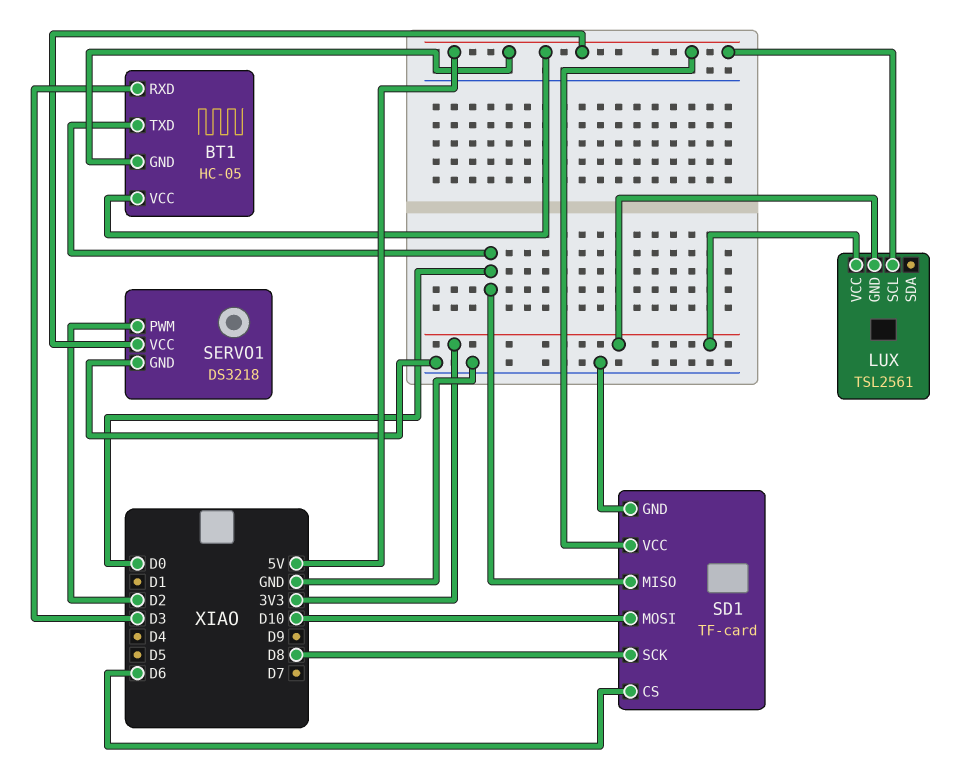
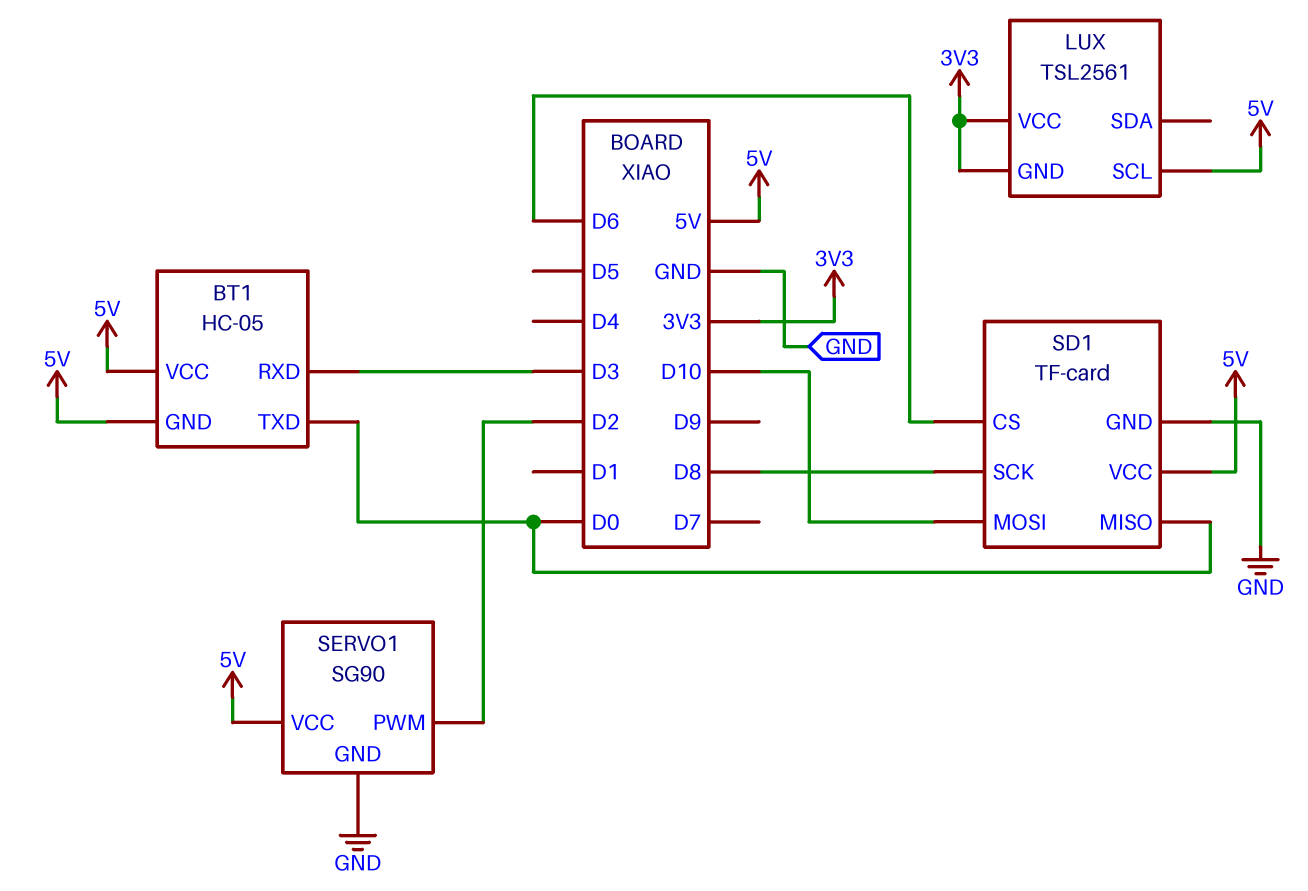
SERVO1: DS3218 -> SG90

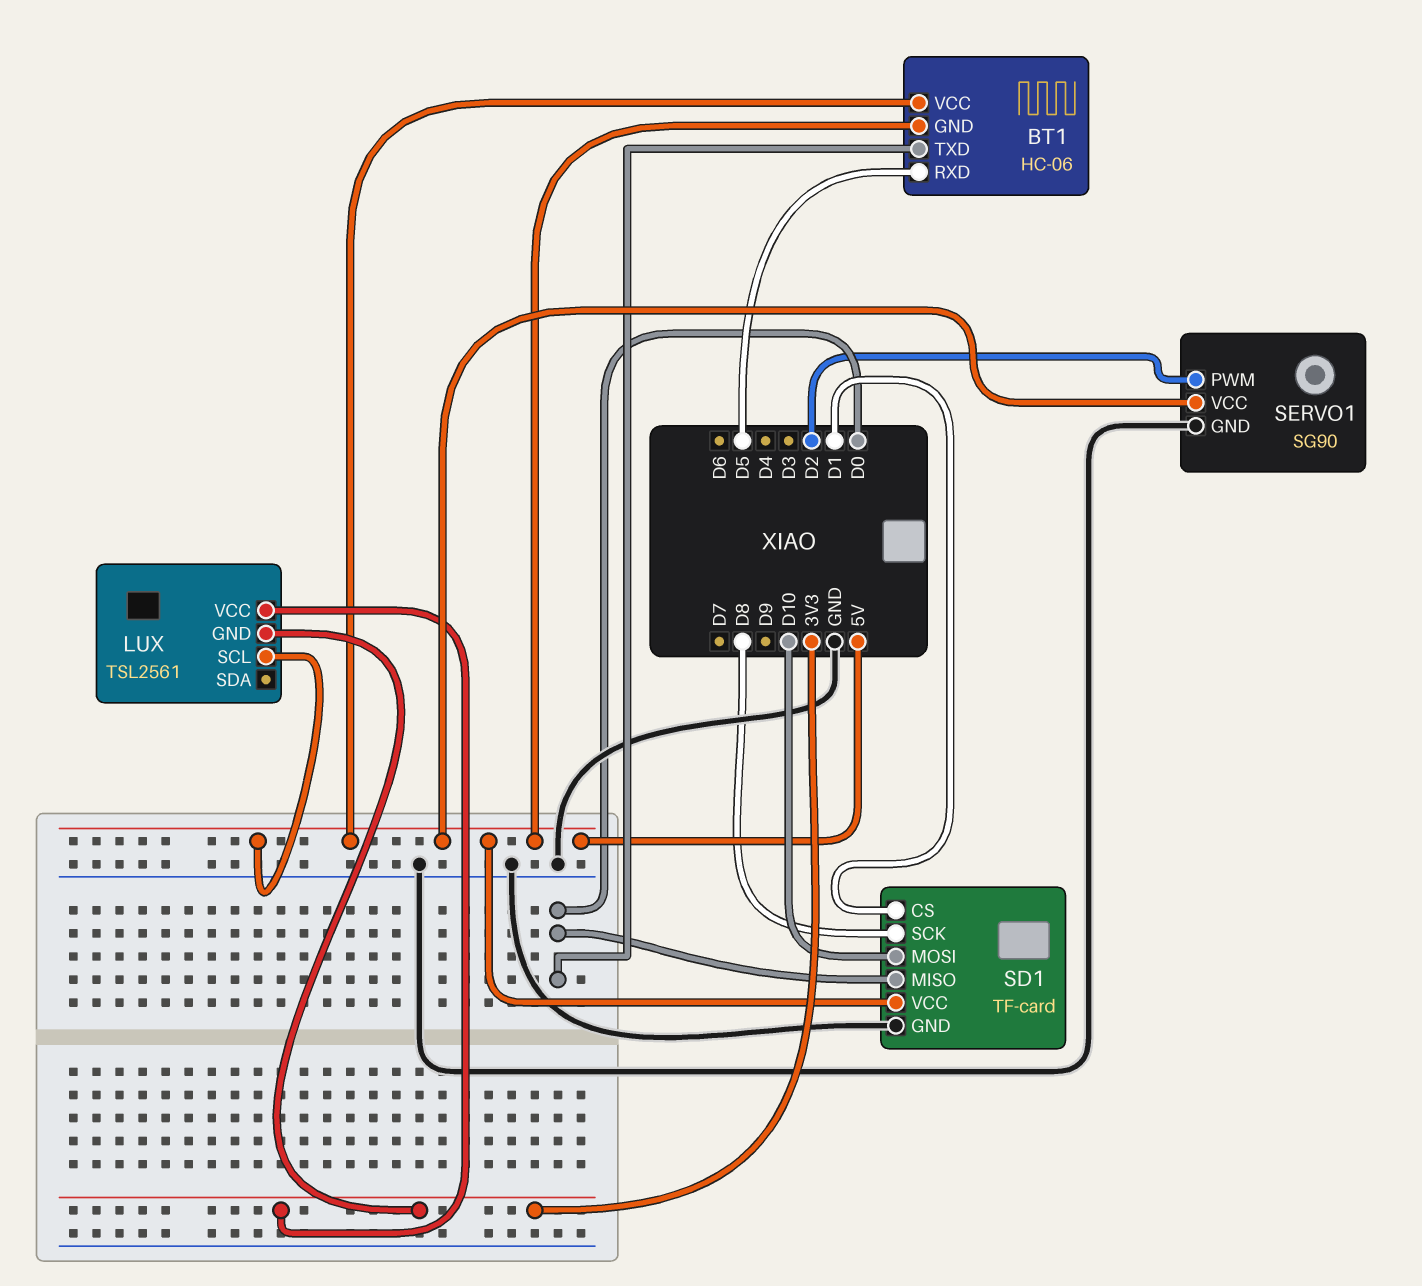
BT1: HC-05 -> HC-06
BT1 pin RXD: D3 -> D5
SD1 pin CS: D6 -> D1

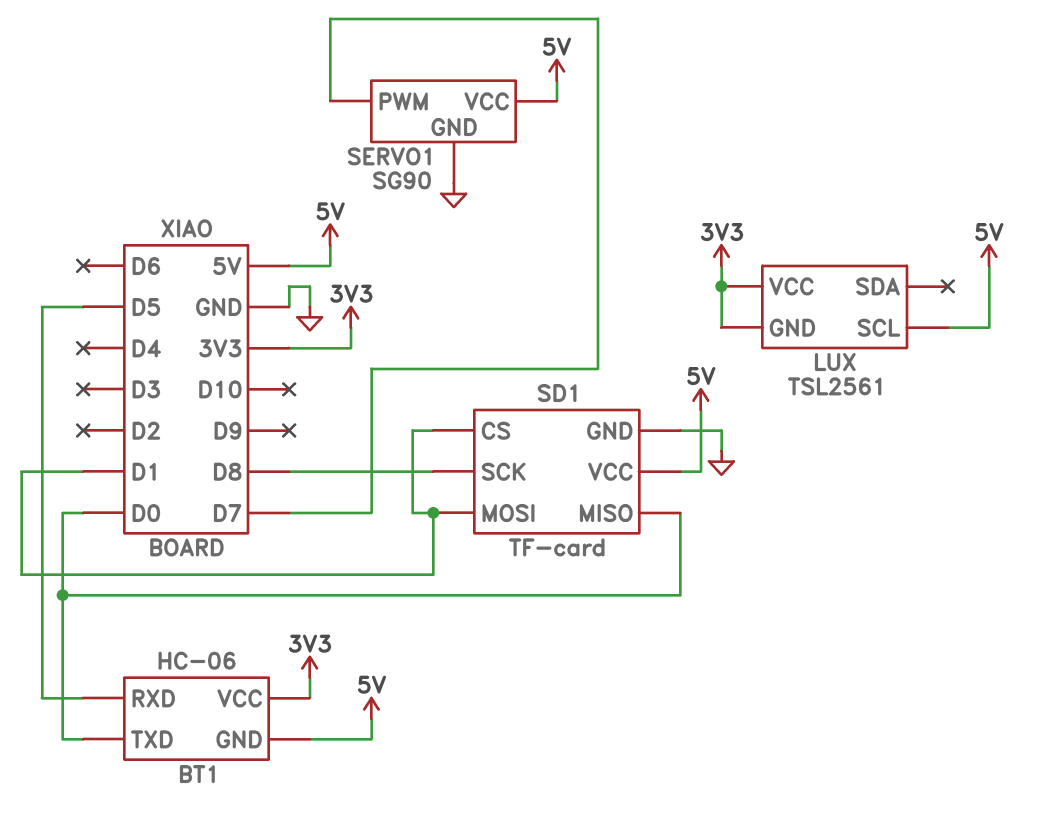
BT1 pin VCC: 5V -> 3V3
SD1 pin MOSI: D10 -> D1
SERVO1 pin PWM: D2 -> D7

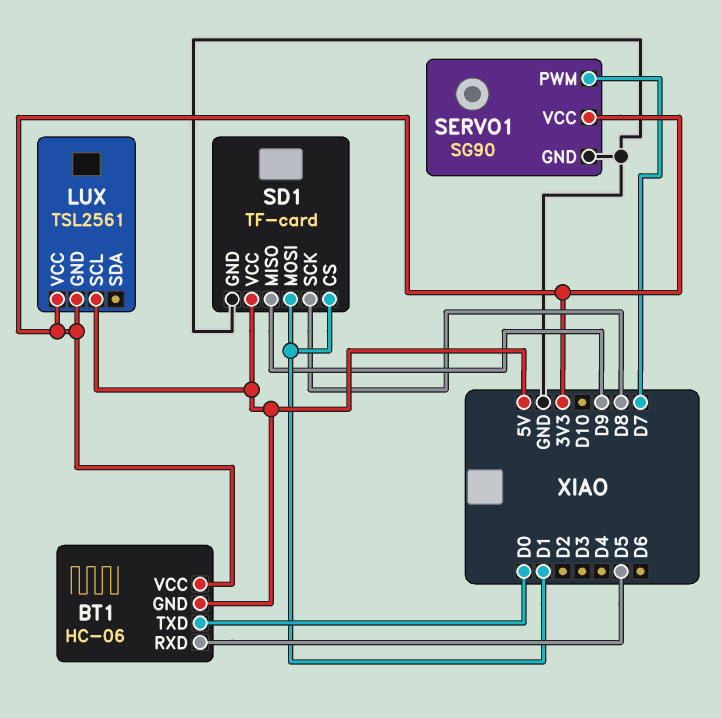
SD1 pin MISO: D0 -> D9
SERVO1 pin VCC: 5V -> 3V3

